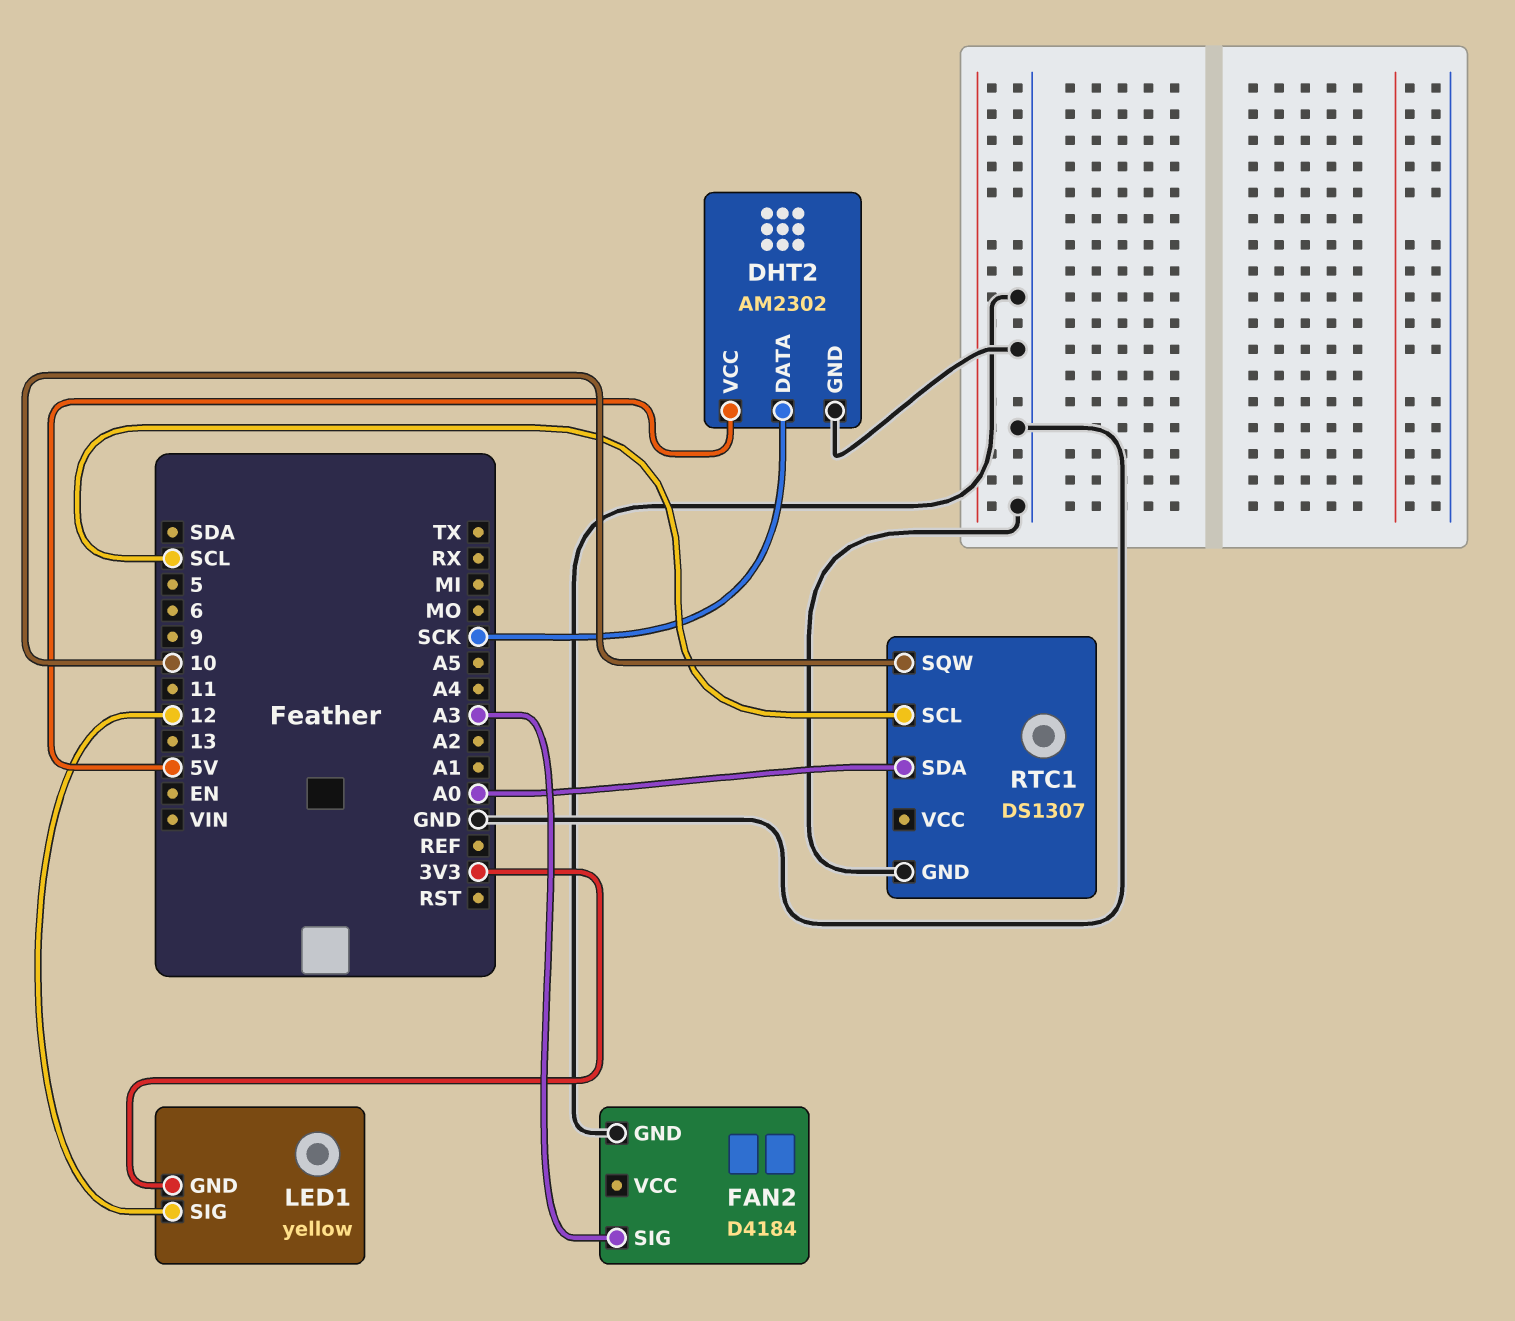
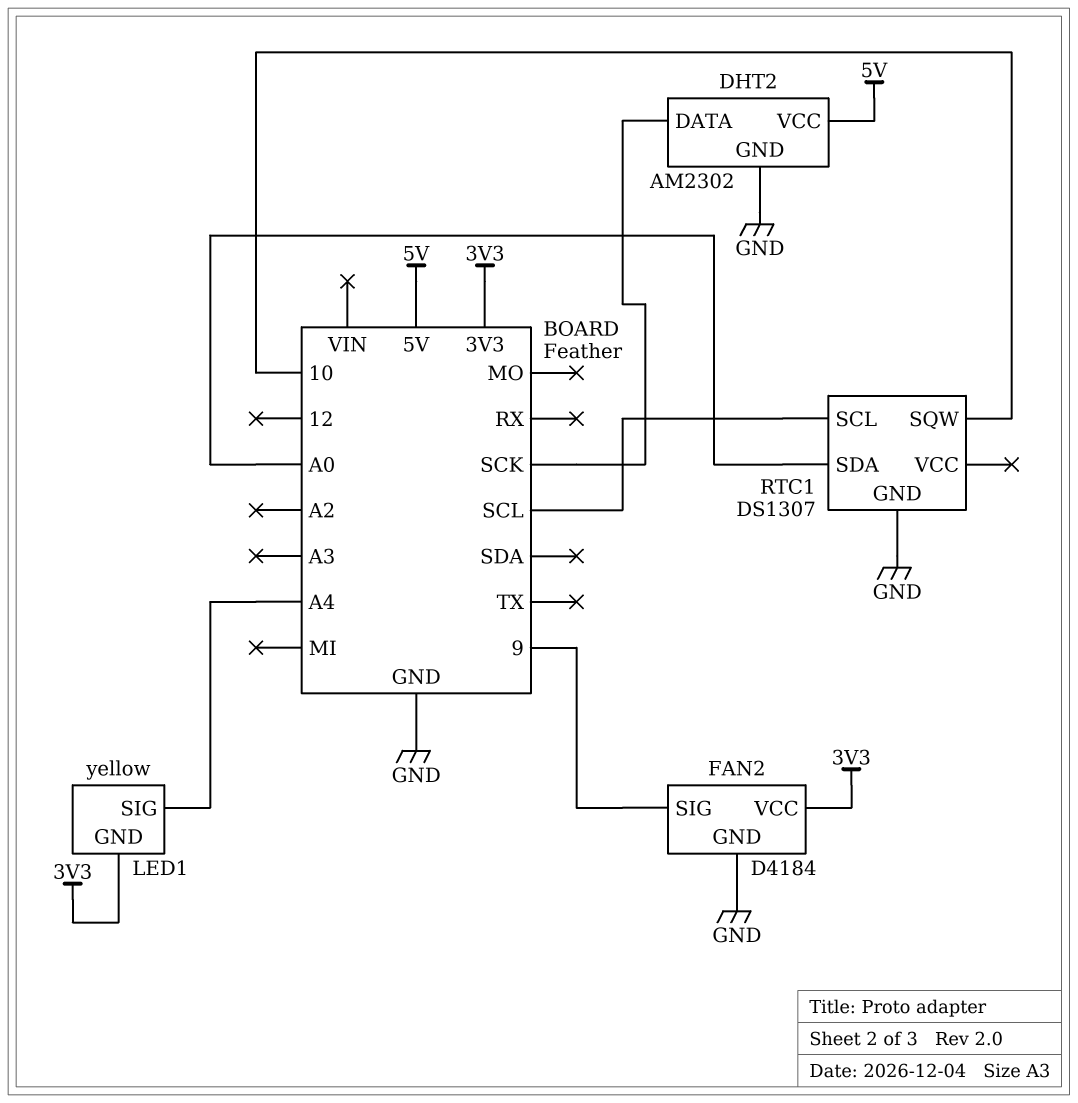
FAN2 pin SIG: A3 -> 9
FAN2 pin VCC: none -> 3V3
LED1 pin SIG: 12 -> A4

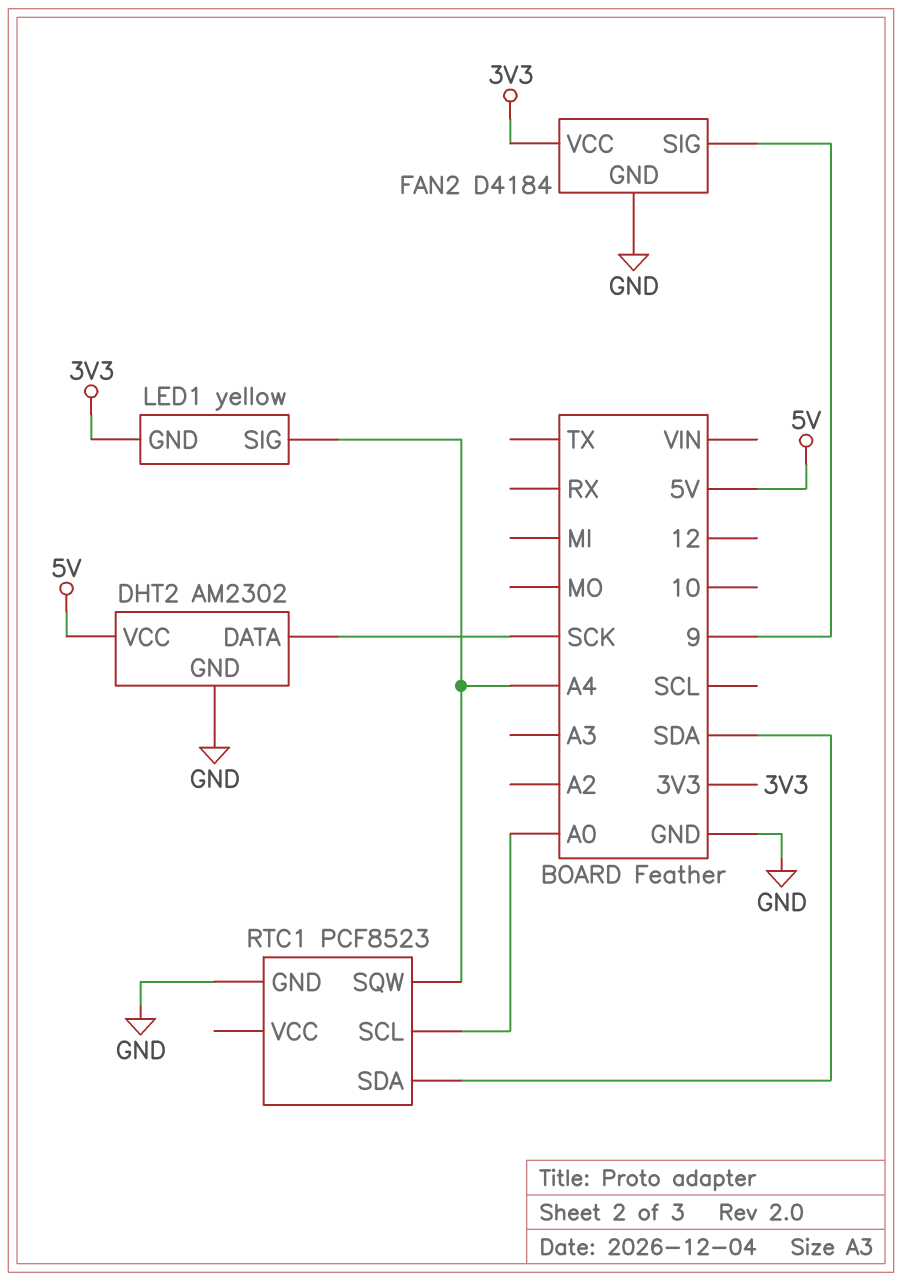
RTC1: DS1307 -> PCF8523
RTC1 pin SCL: SCL -> A0
RTC1 pin SDA: A0 -> SDA
RTC1 pin SQW: 10 -> A4

